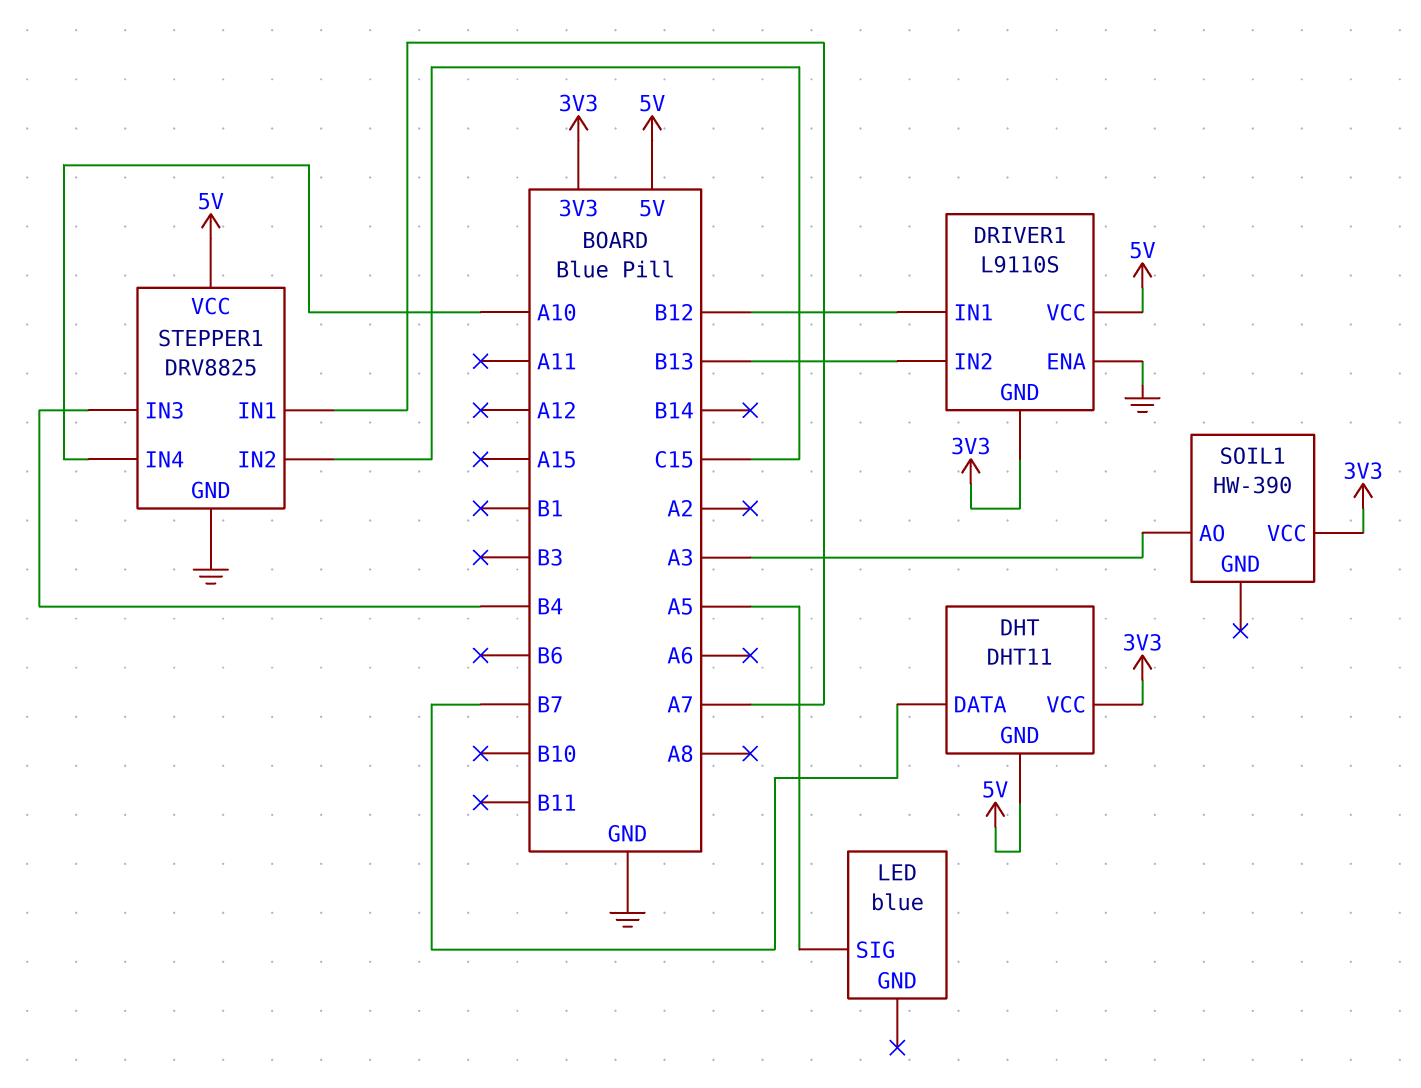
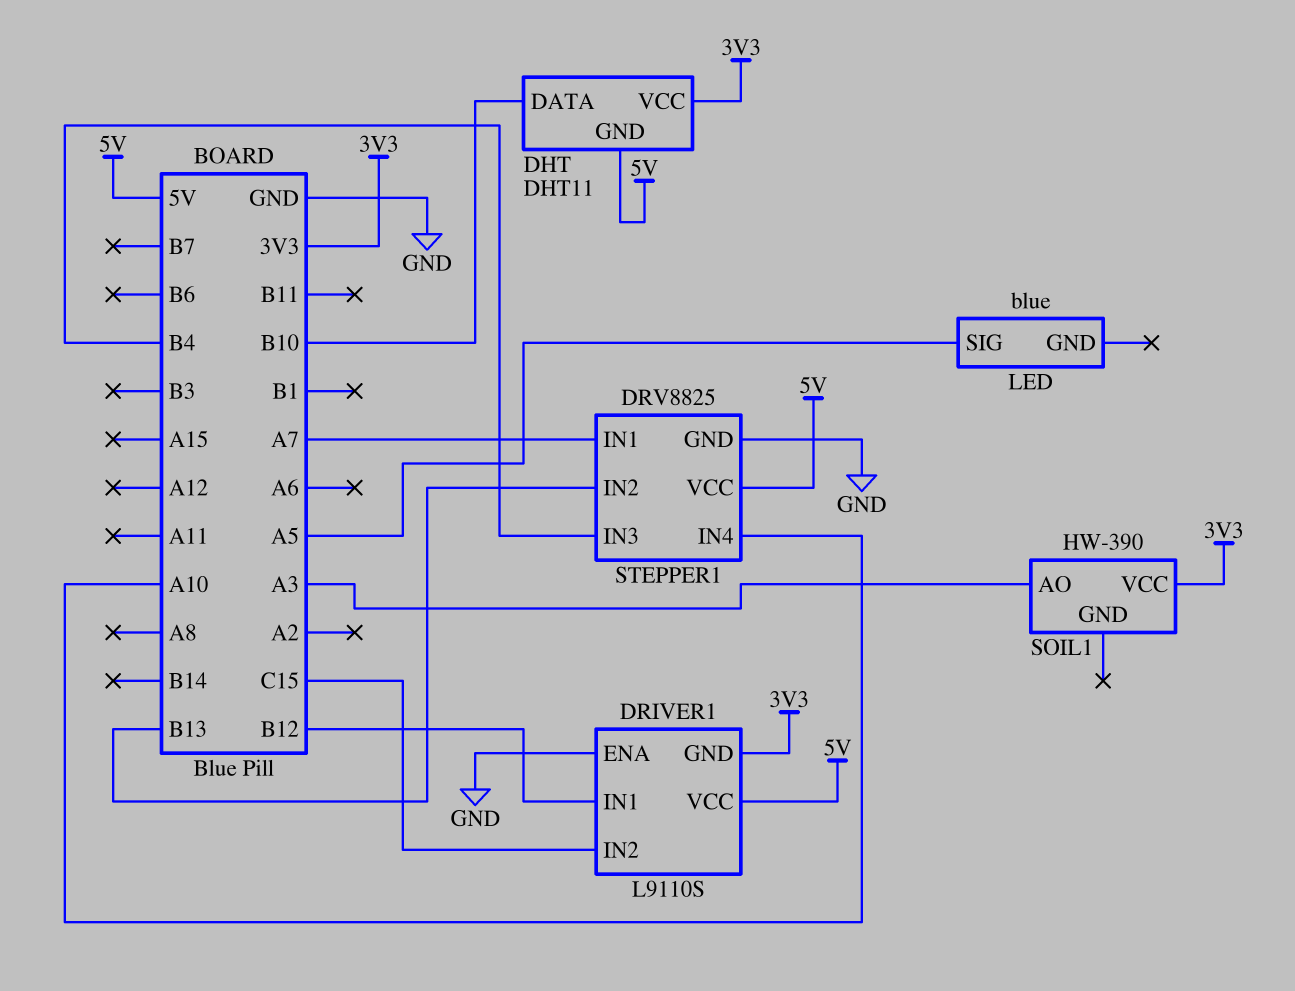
DHT pin DATA: B7 -> B10
DRIVER1 pin IN2: B13 -> C15
STEPPER1 pin IN2: C15 -> B13

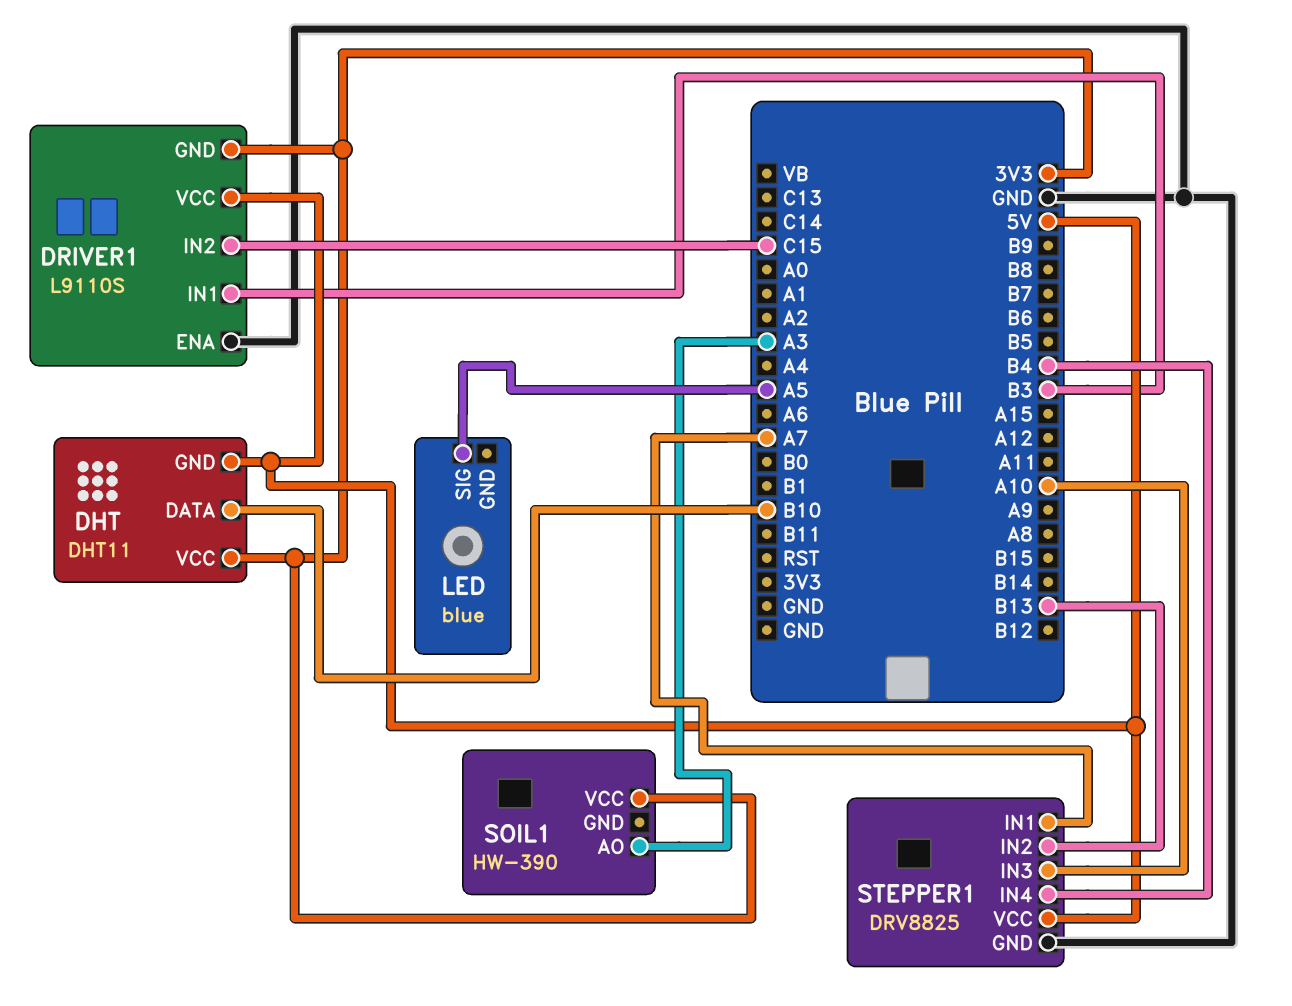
DRIVER1 pin IN1: B12 -> B3
STEPPER1 pin IN3: B4 -> A10
STEPPER1 pin IN4: A10 -> B4

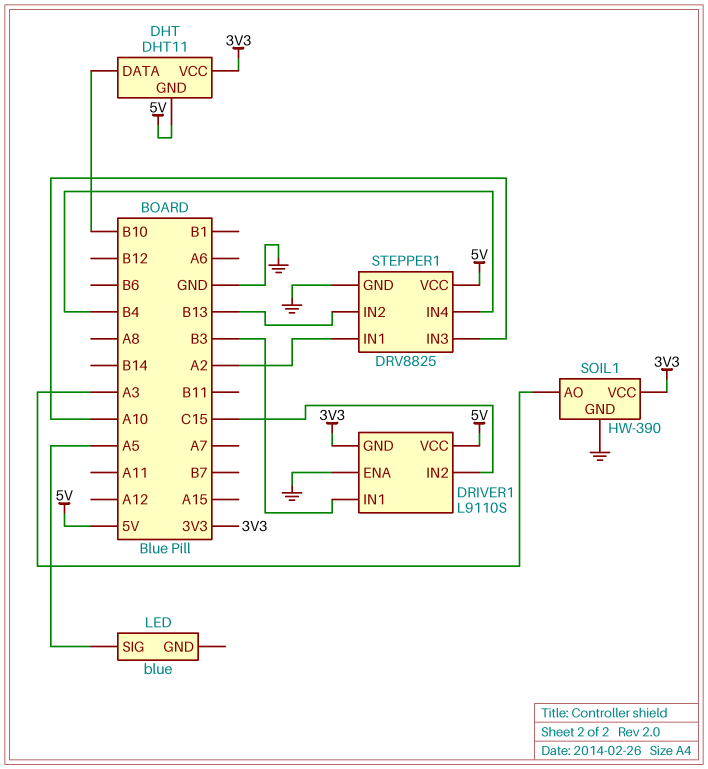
SOIL1 pin GND: none -> GND
STEPPER1 pin IN1: A7 -> A2

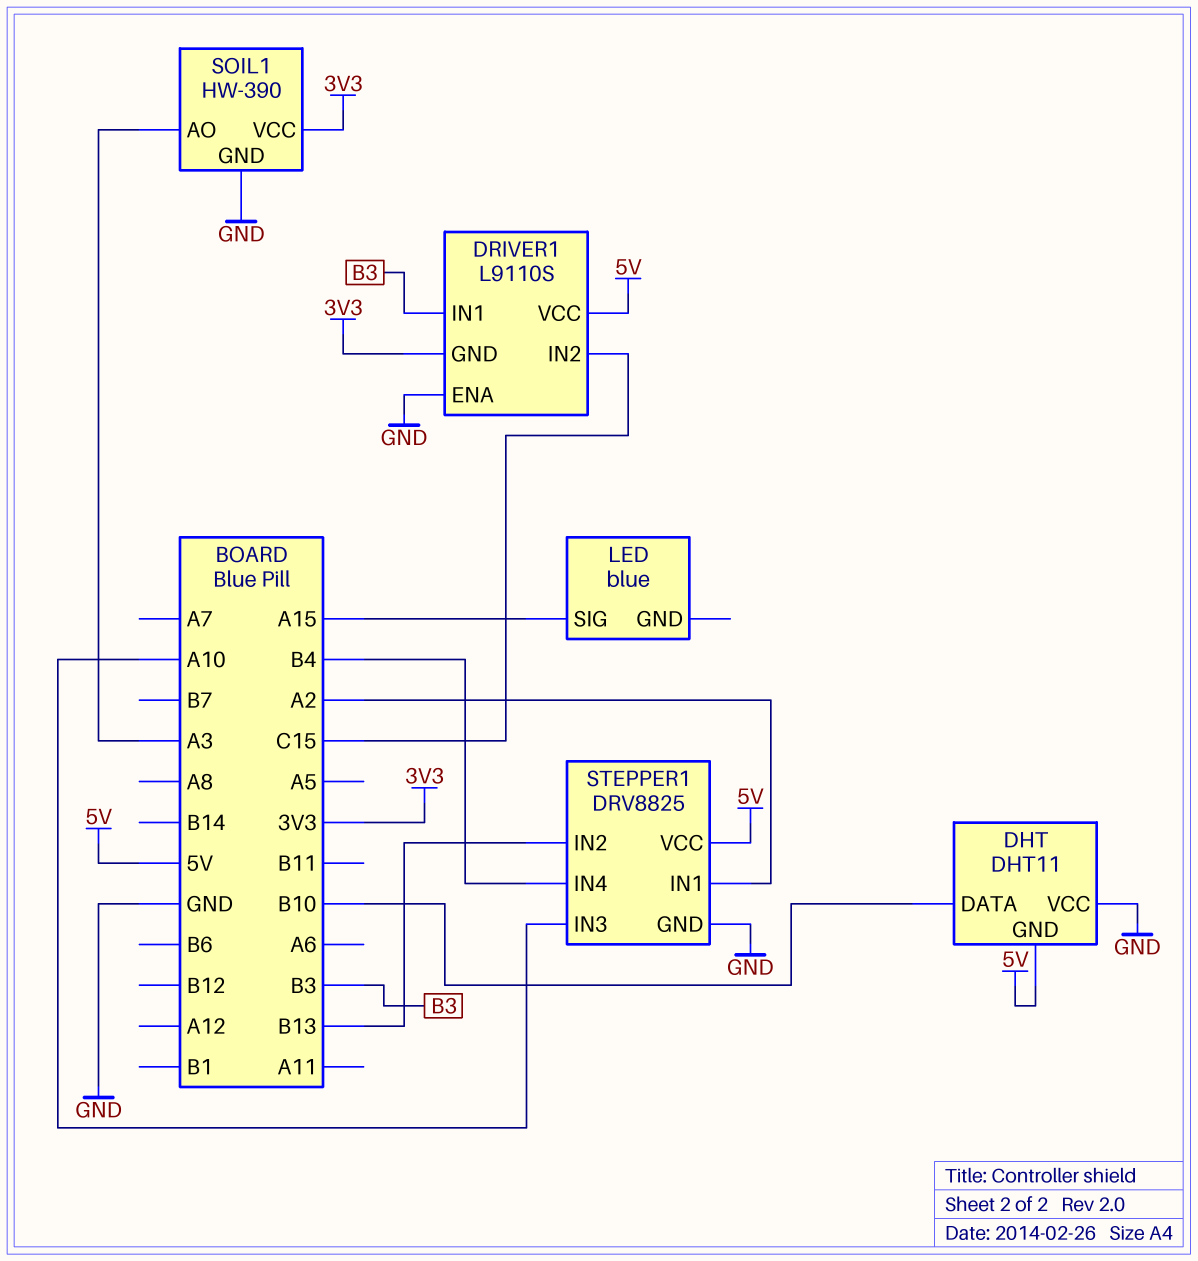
DHT pin VCC: 3V3 -> GND
LED pin SIG: A5 -> A15

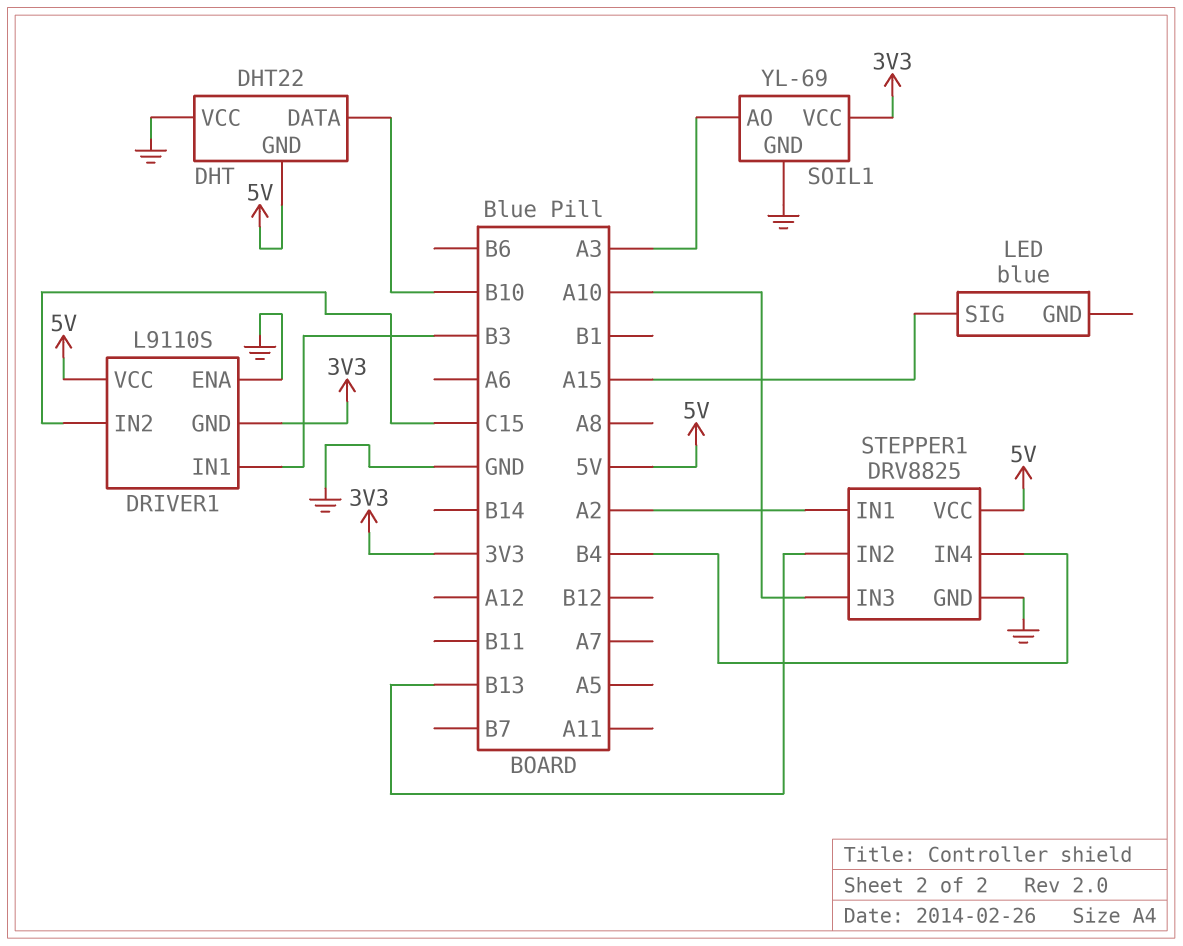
DHT: DHT11 -> DHT22
SOIL1: HW-390 -> YL-69

